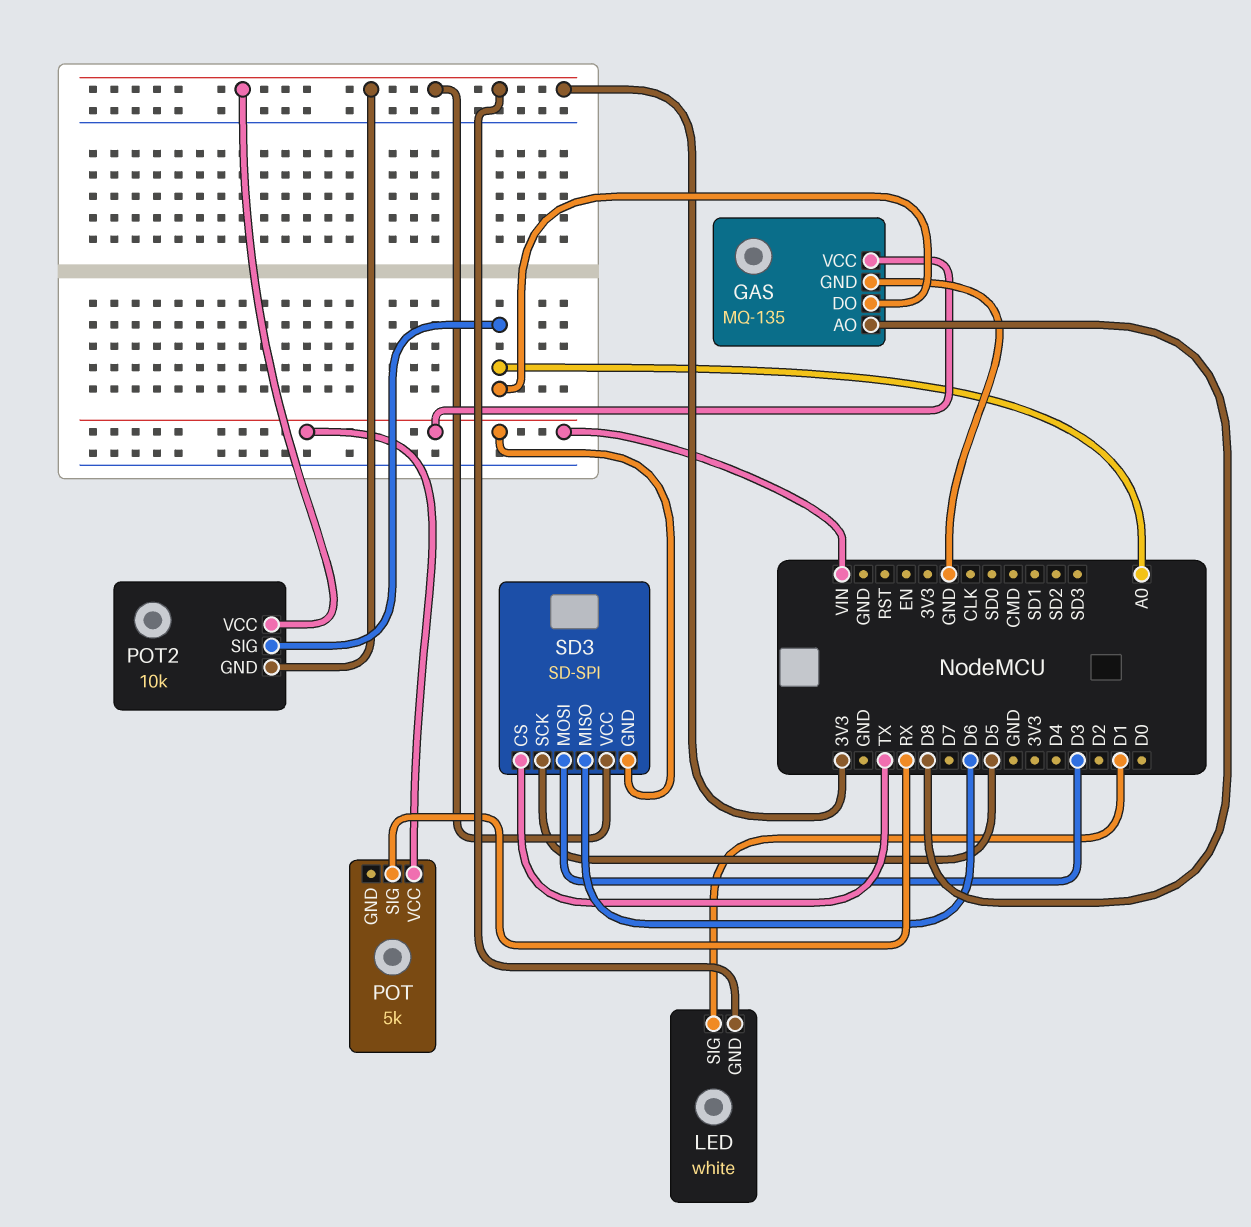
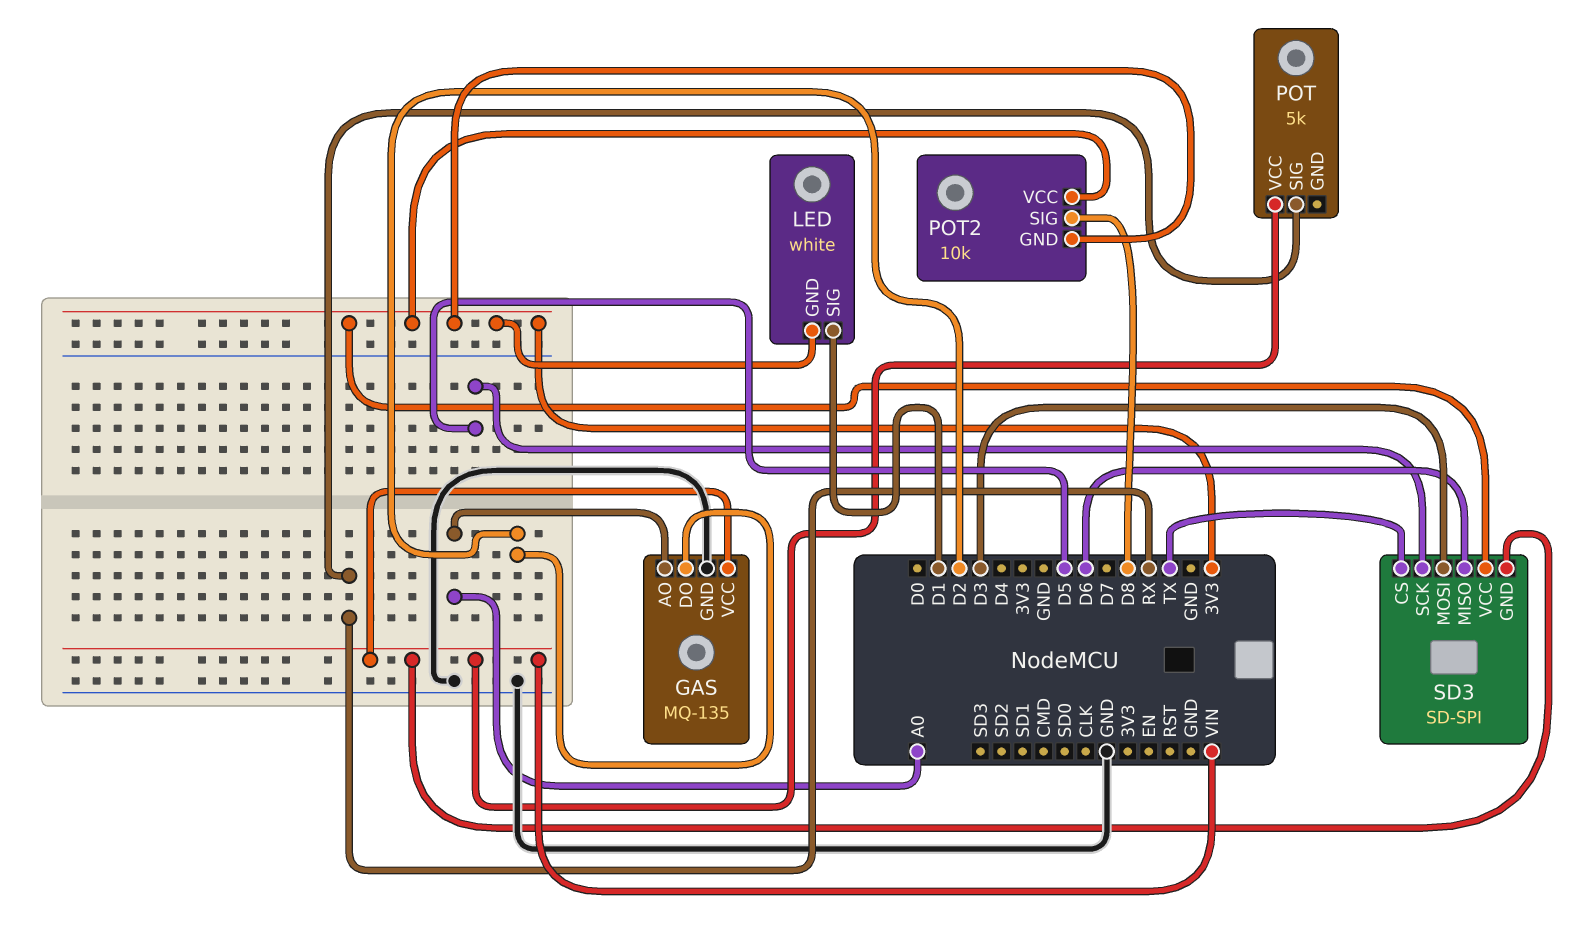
GAS pin AO: D8 -> A0
GAS pin DO: A0 -> D2
POT2 pin SIG: A0 -> D8

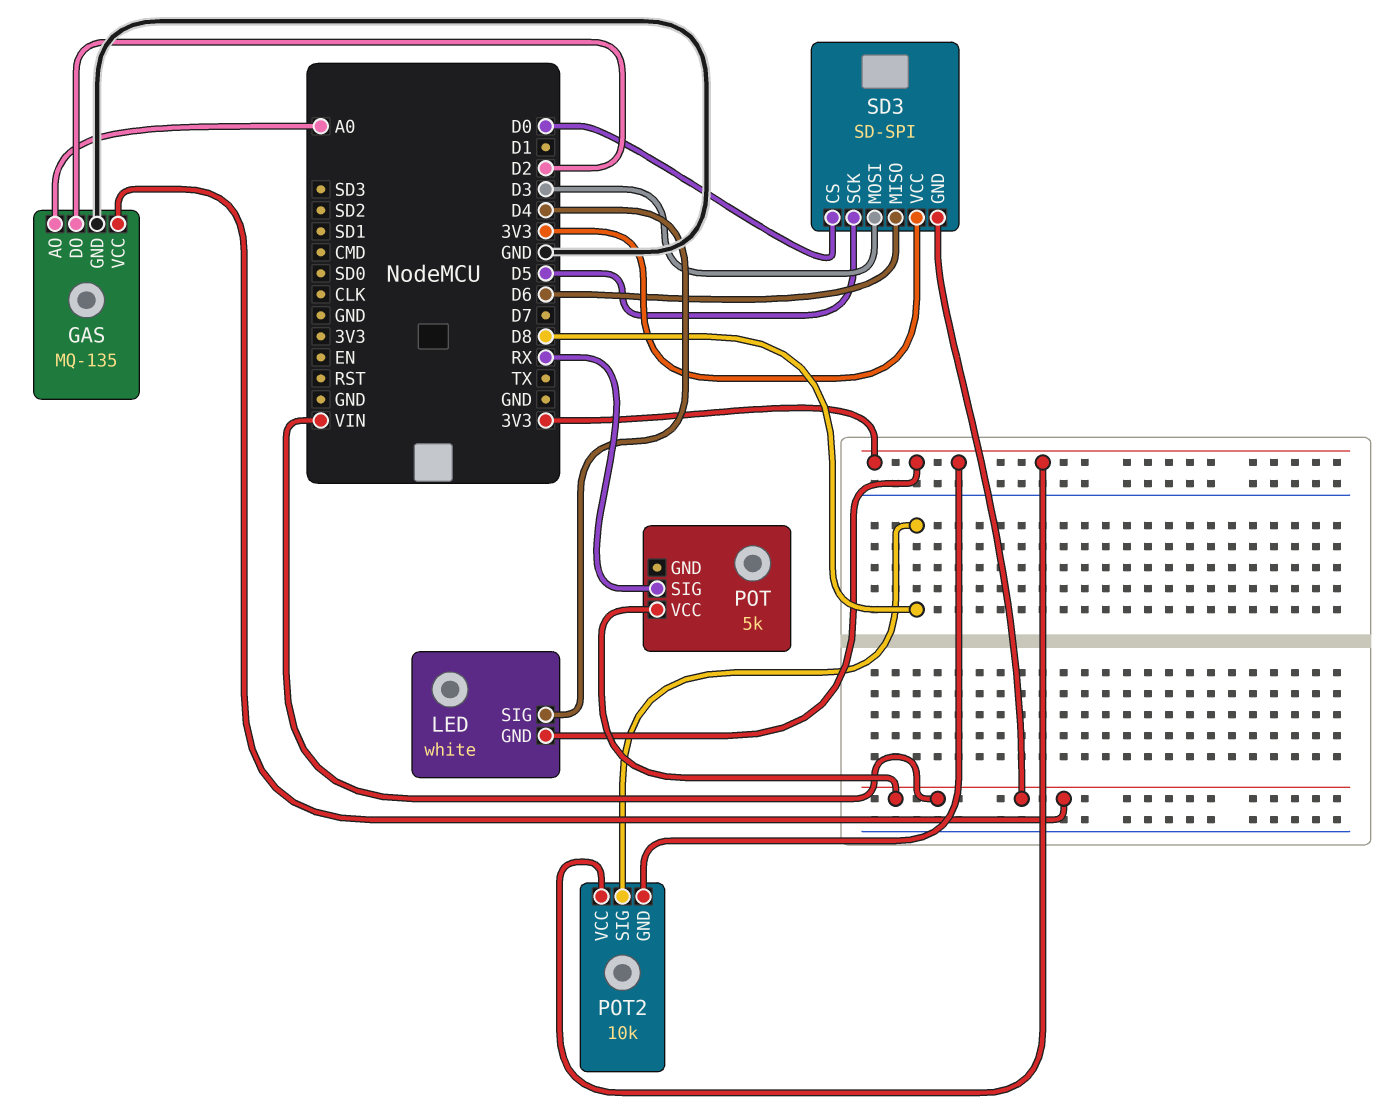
LED pin SIG: D1 -> D4
SD3 pin CS: TX -> D0

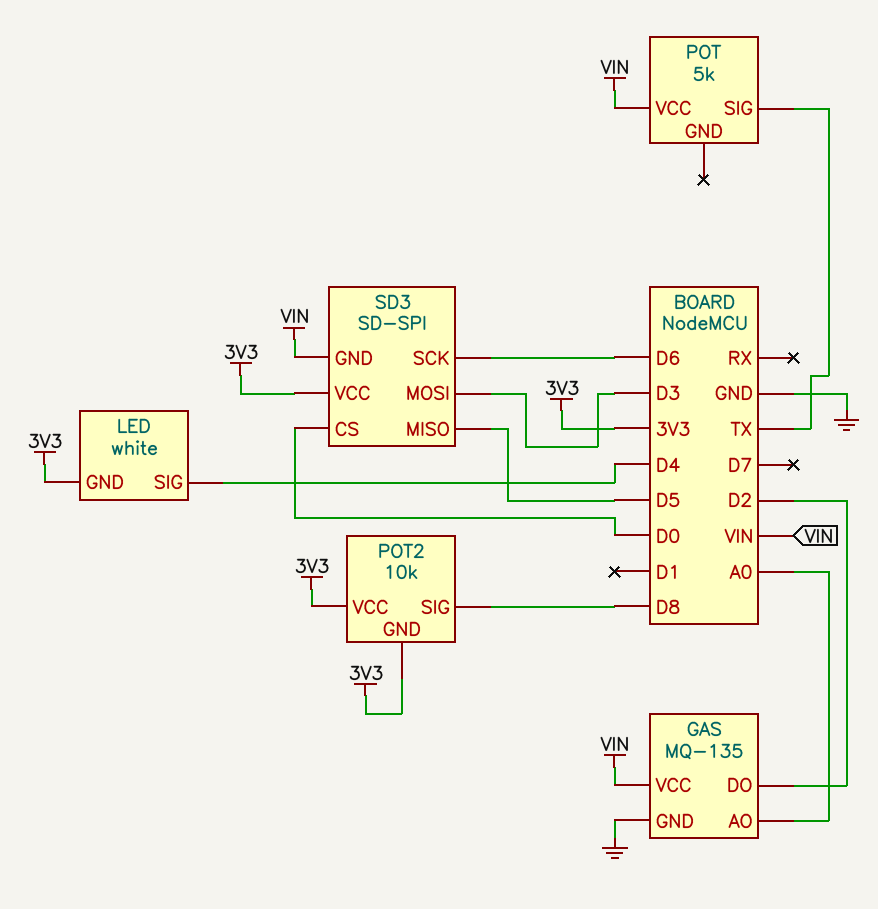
POT pin SIG: RX -> TX
SD3 pin MISO: D6 -> D5
SD3 pin SCK: D5 -> D6

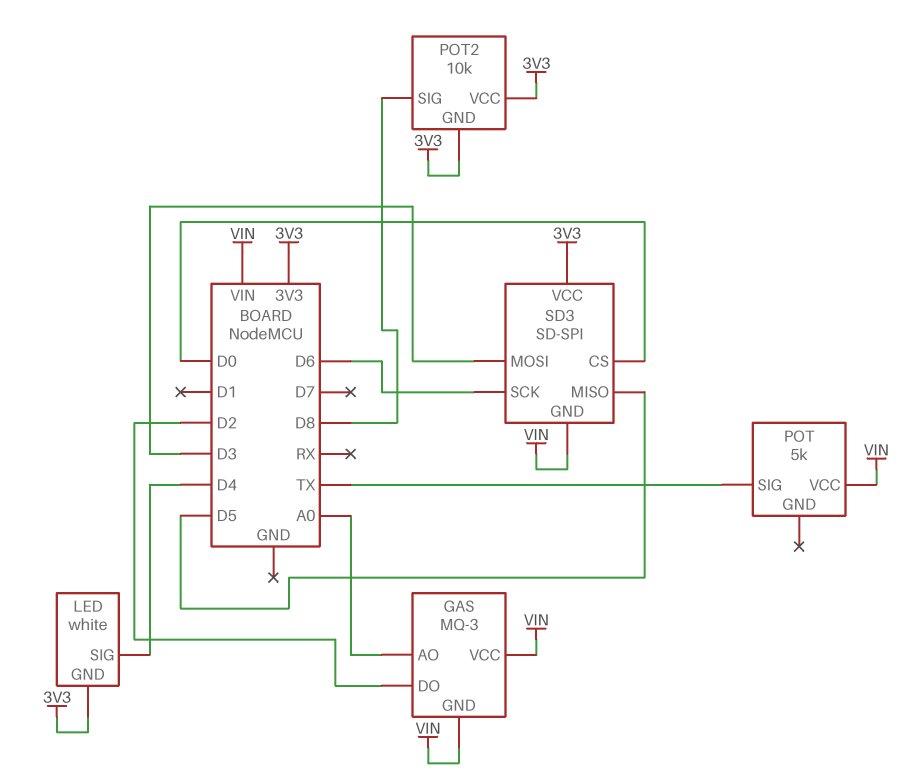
GAS: MQ-135 -> MQ-3
GAS pin GND: GND -> VIN

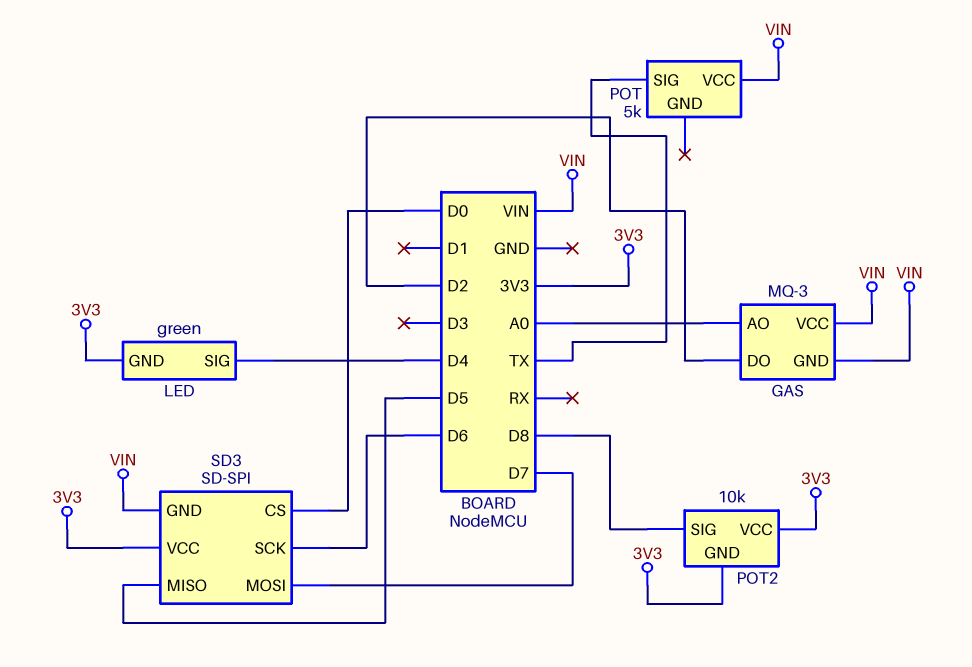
LED: white -> green
SD3 pin MOSI: D3 -> D7

